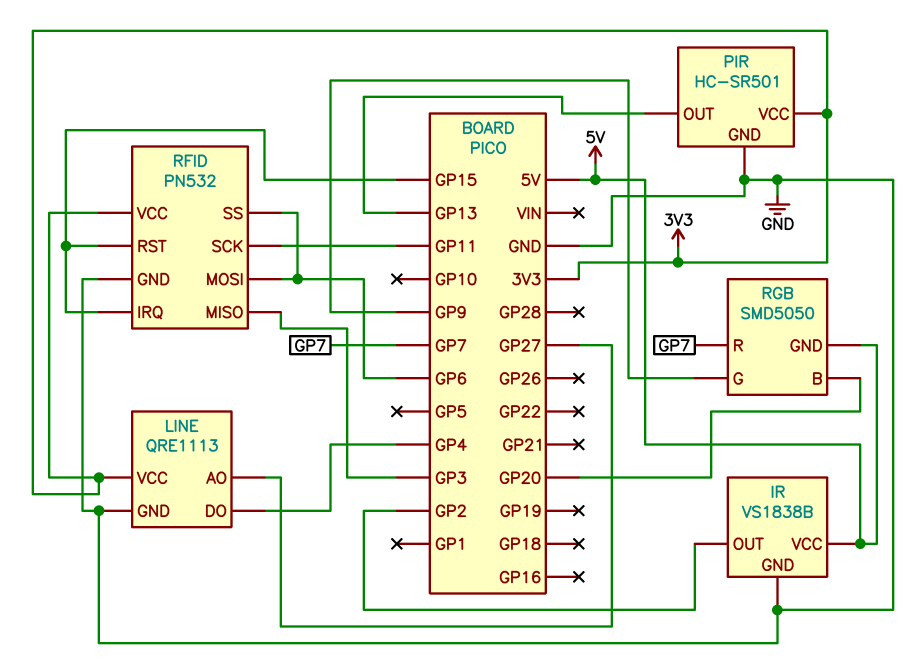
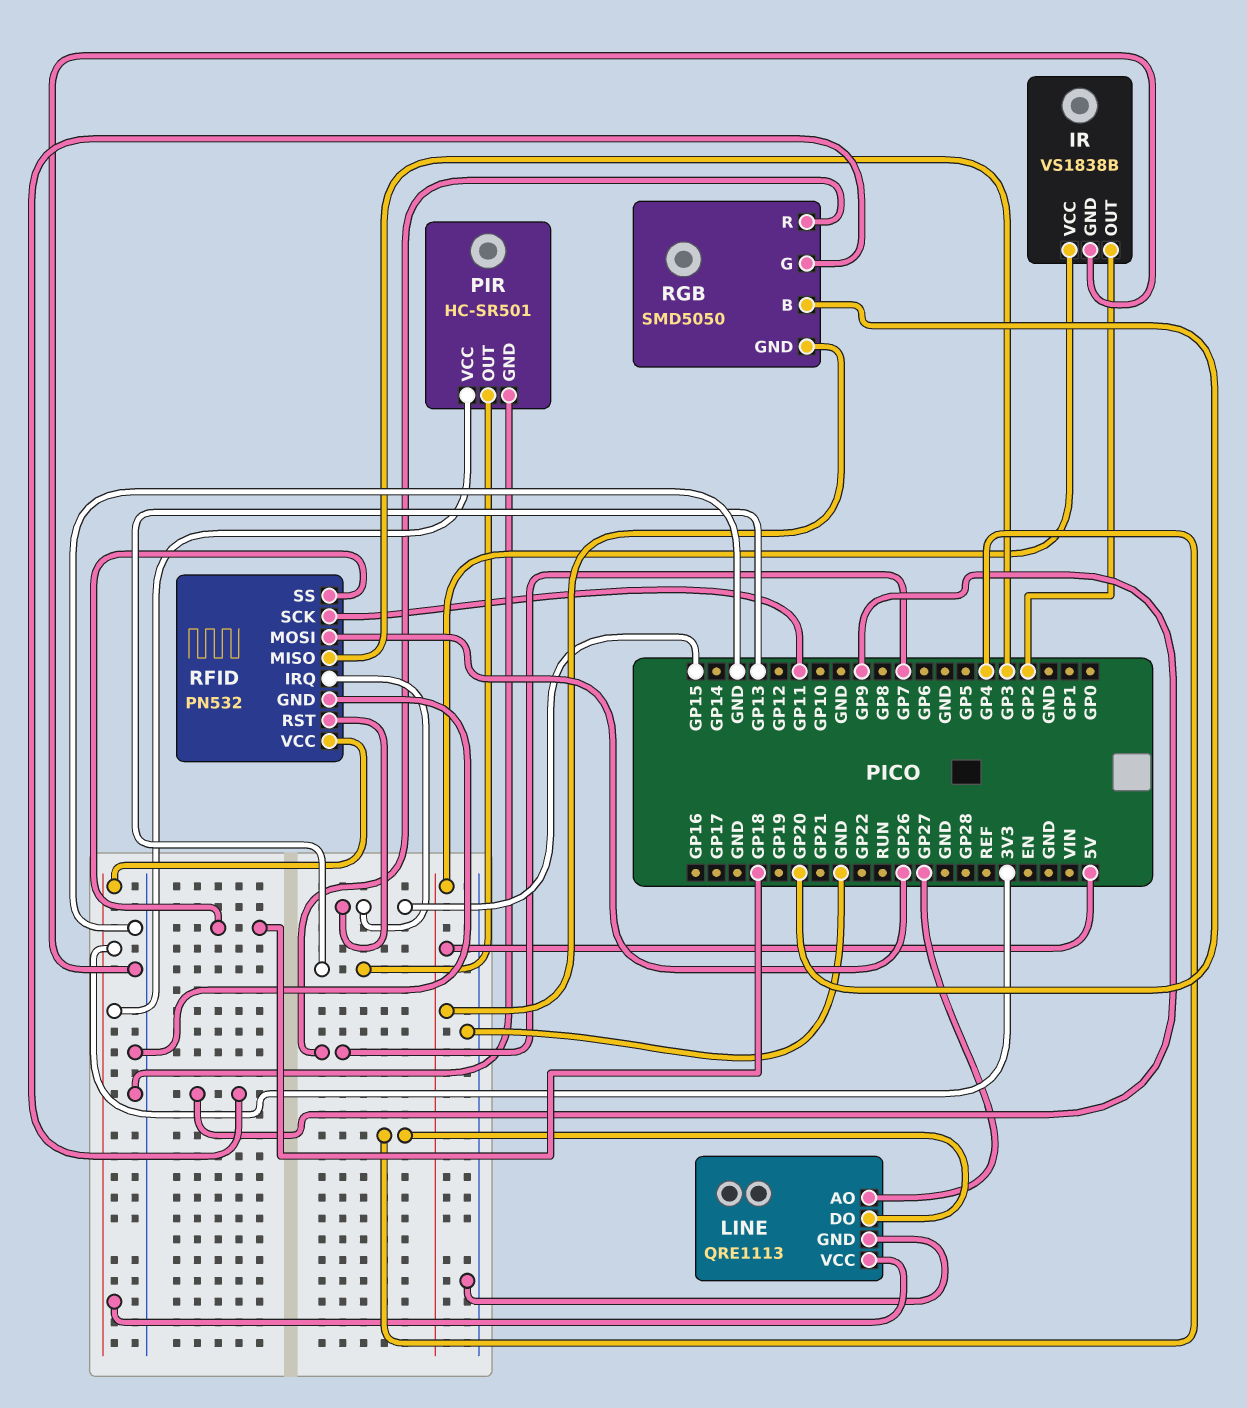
RFID pin MOSI: GP6 -> GP26
RFID pin SS: GP6 -> GP18

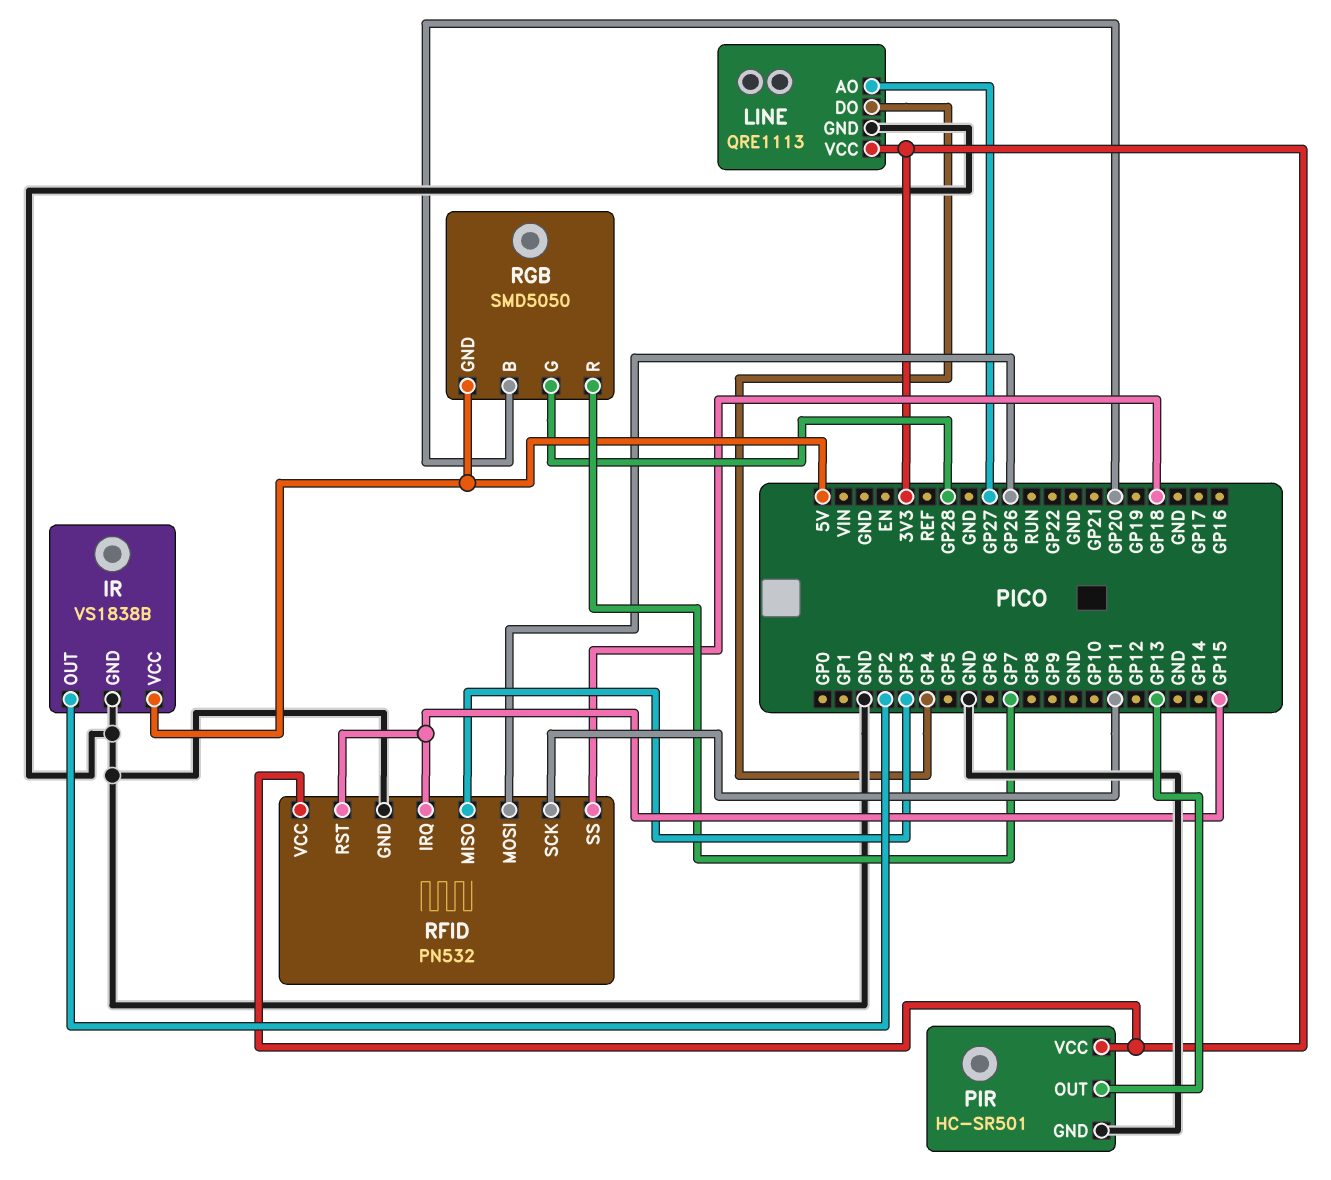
RGB pin G: GP9 -> GP28

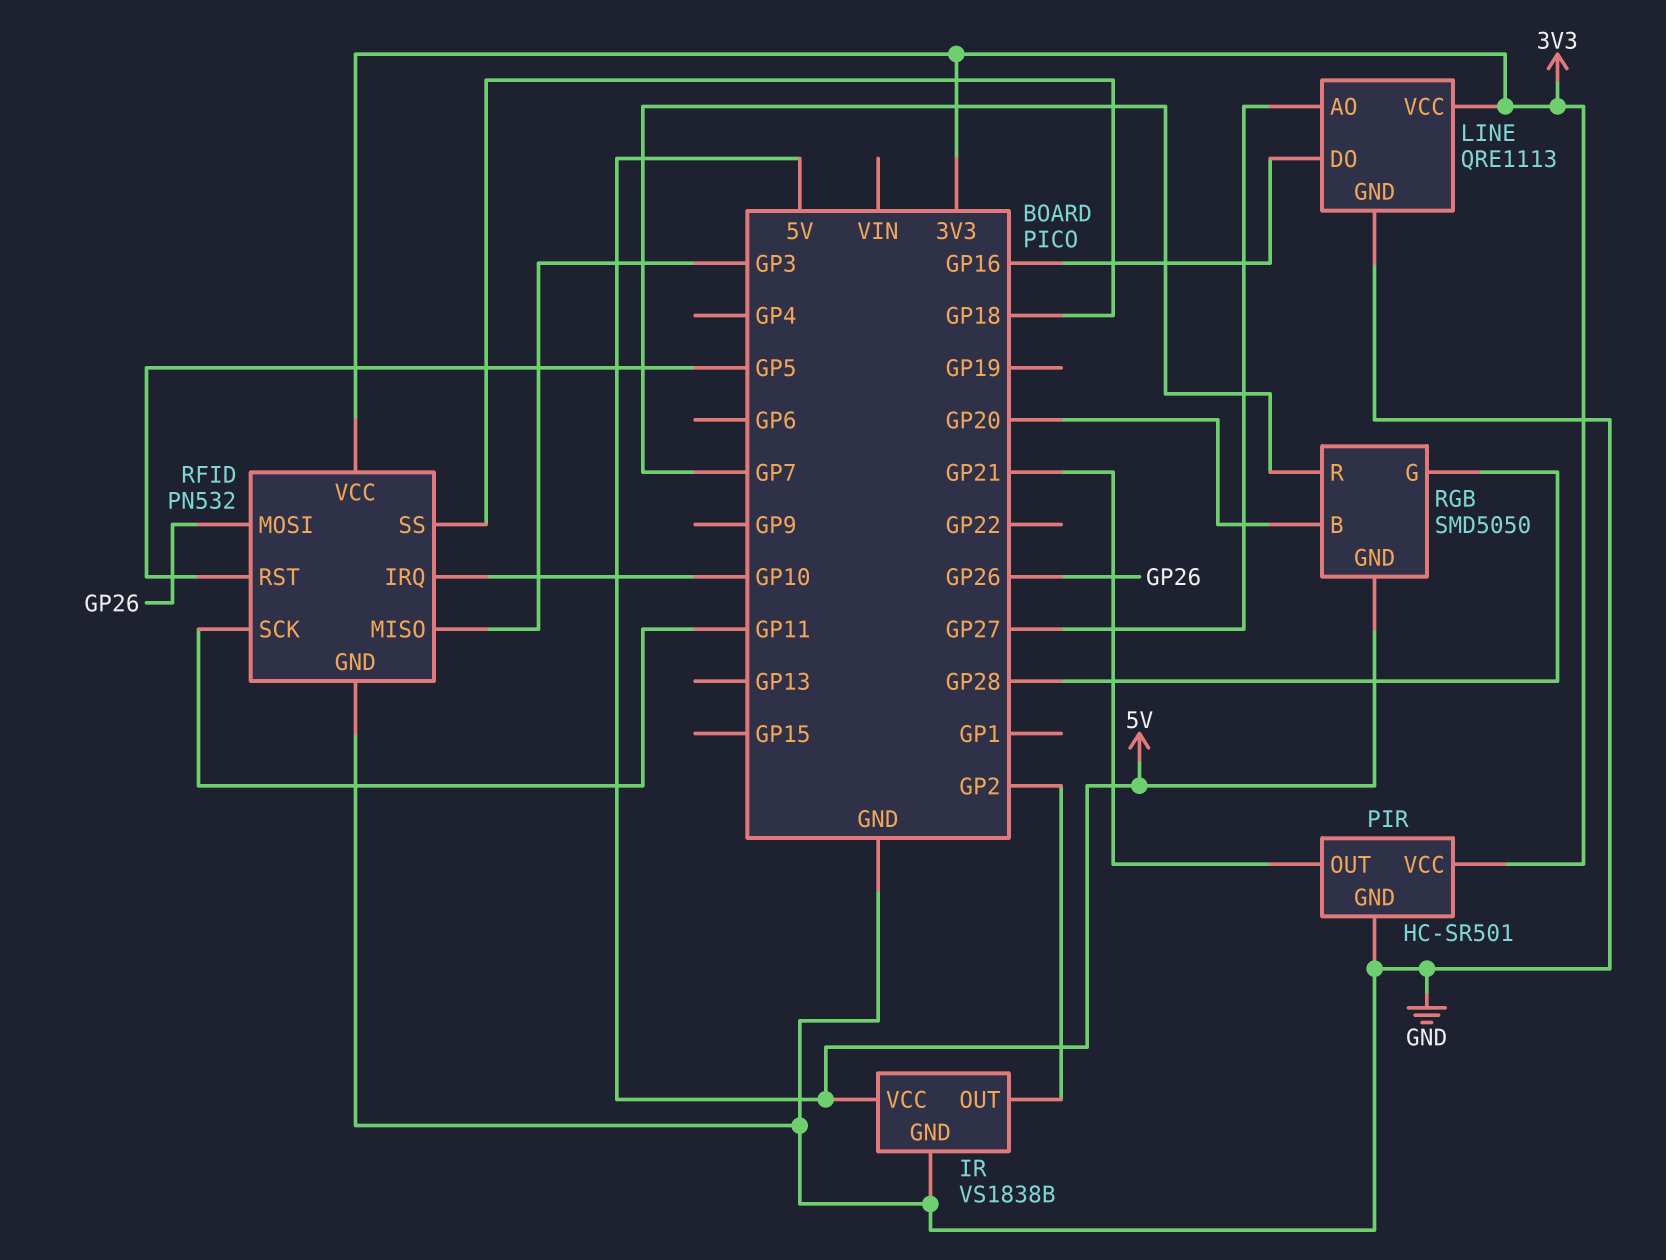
LINE pin DO: GP4 -> GP16
PIR pin OUT: GP13 -> GP21
RFID pin IRQ: GP15 -> GP10
RFID pin RST: GP15 -> GP5

